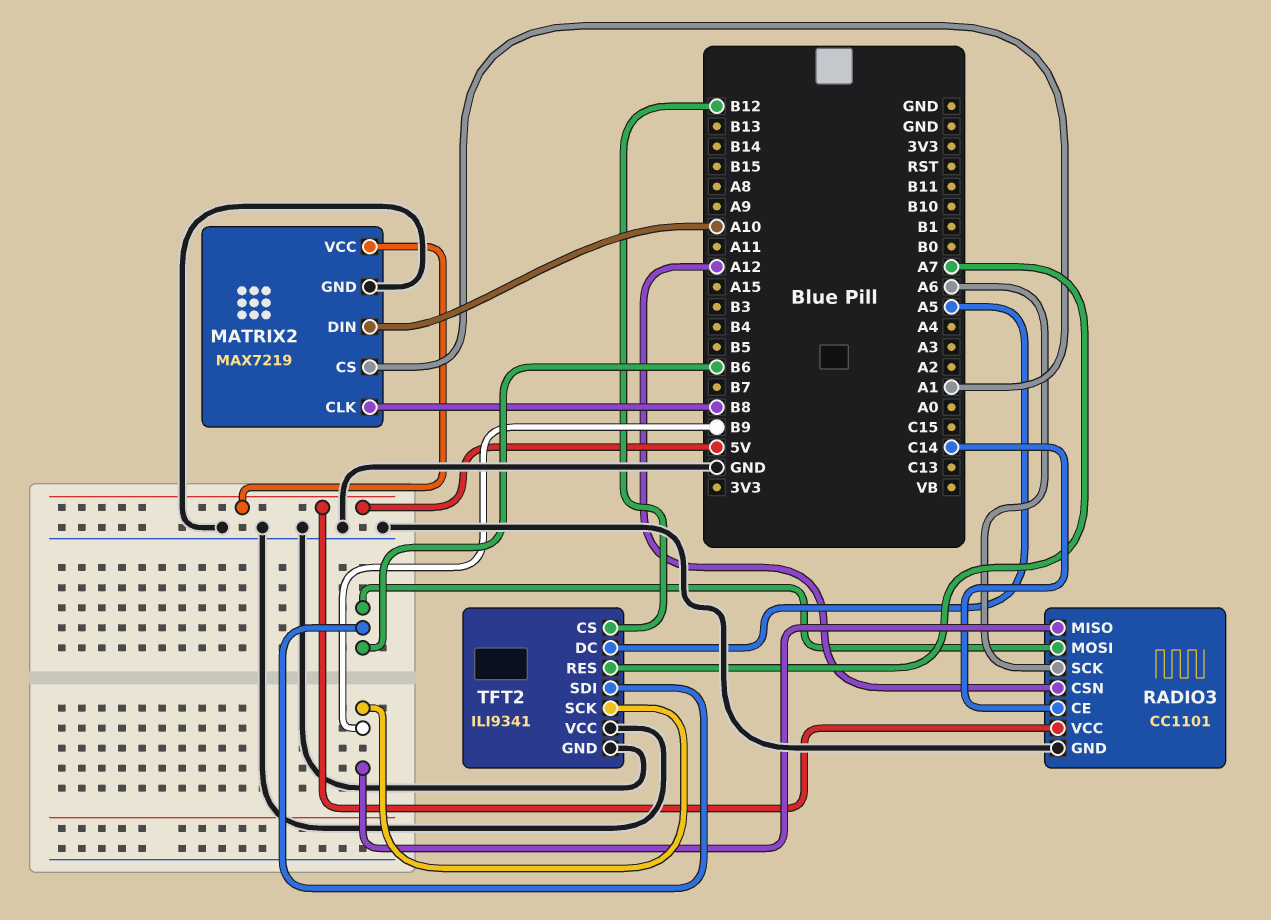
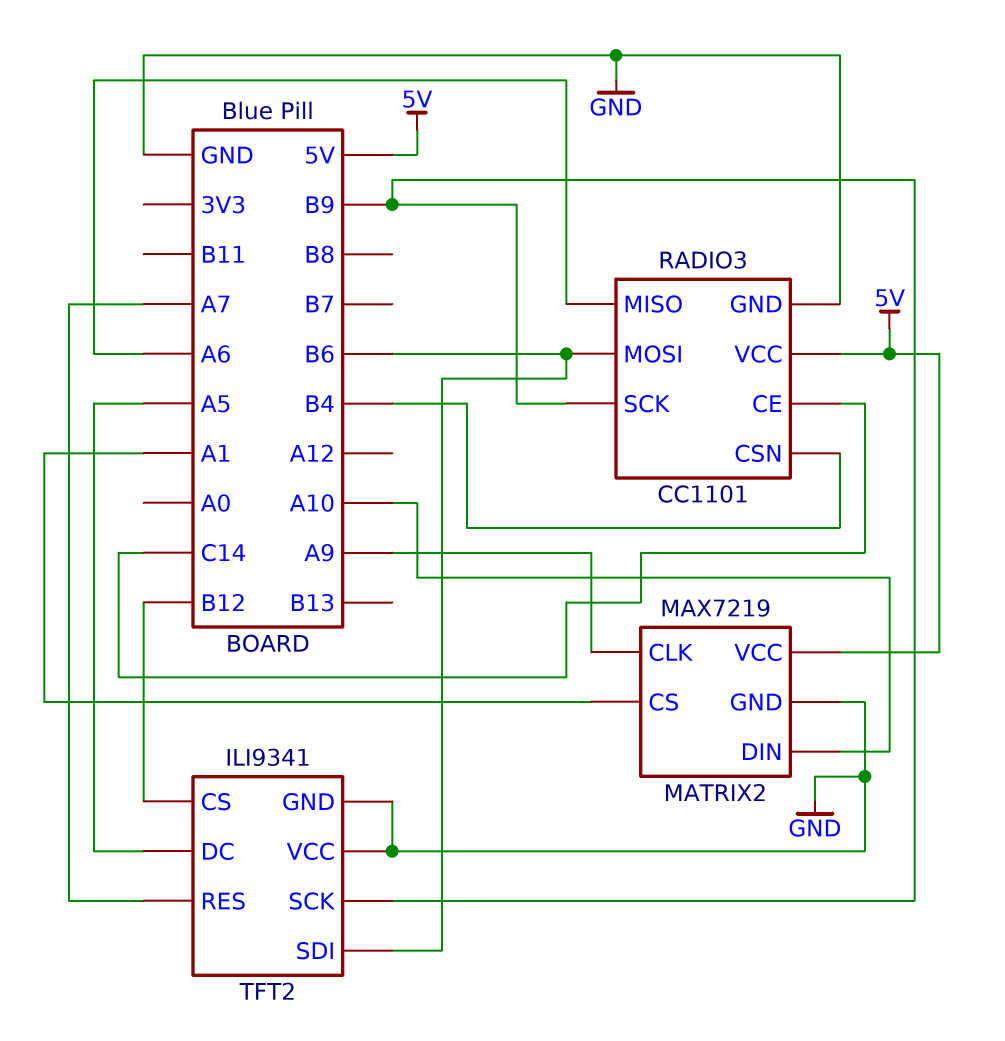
MATRIX2 pin CLK: B8 -> A9
RADIO3 pin CSN: A12 -> B4
RADIO3 pin MISO: B9 -> A6
RADIO3 pin SCK: A6 -> B9

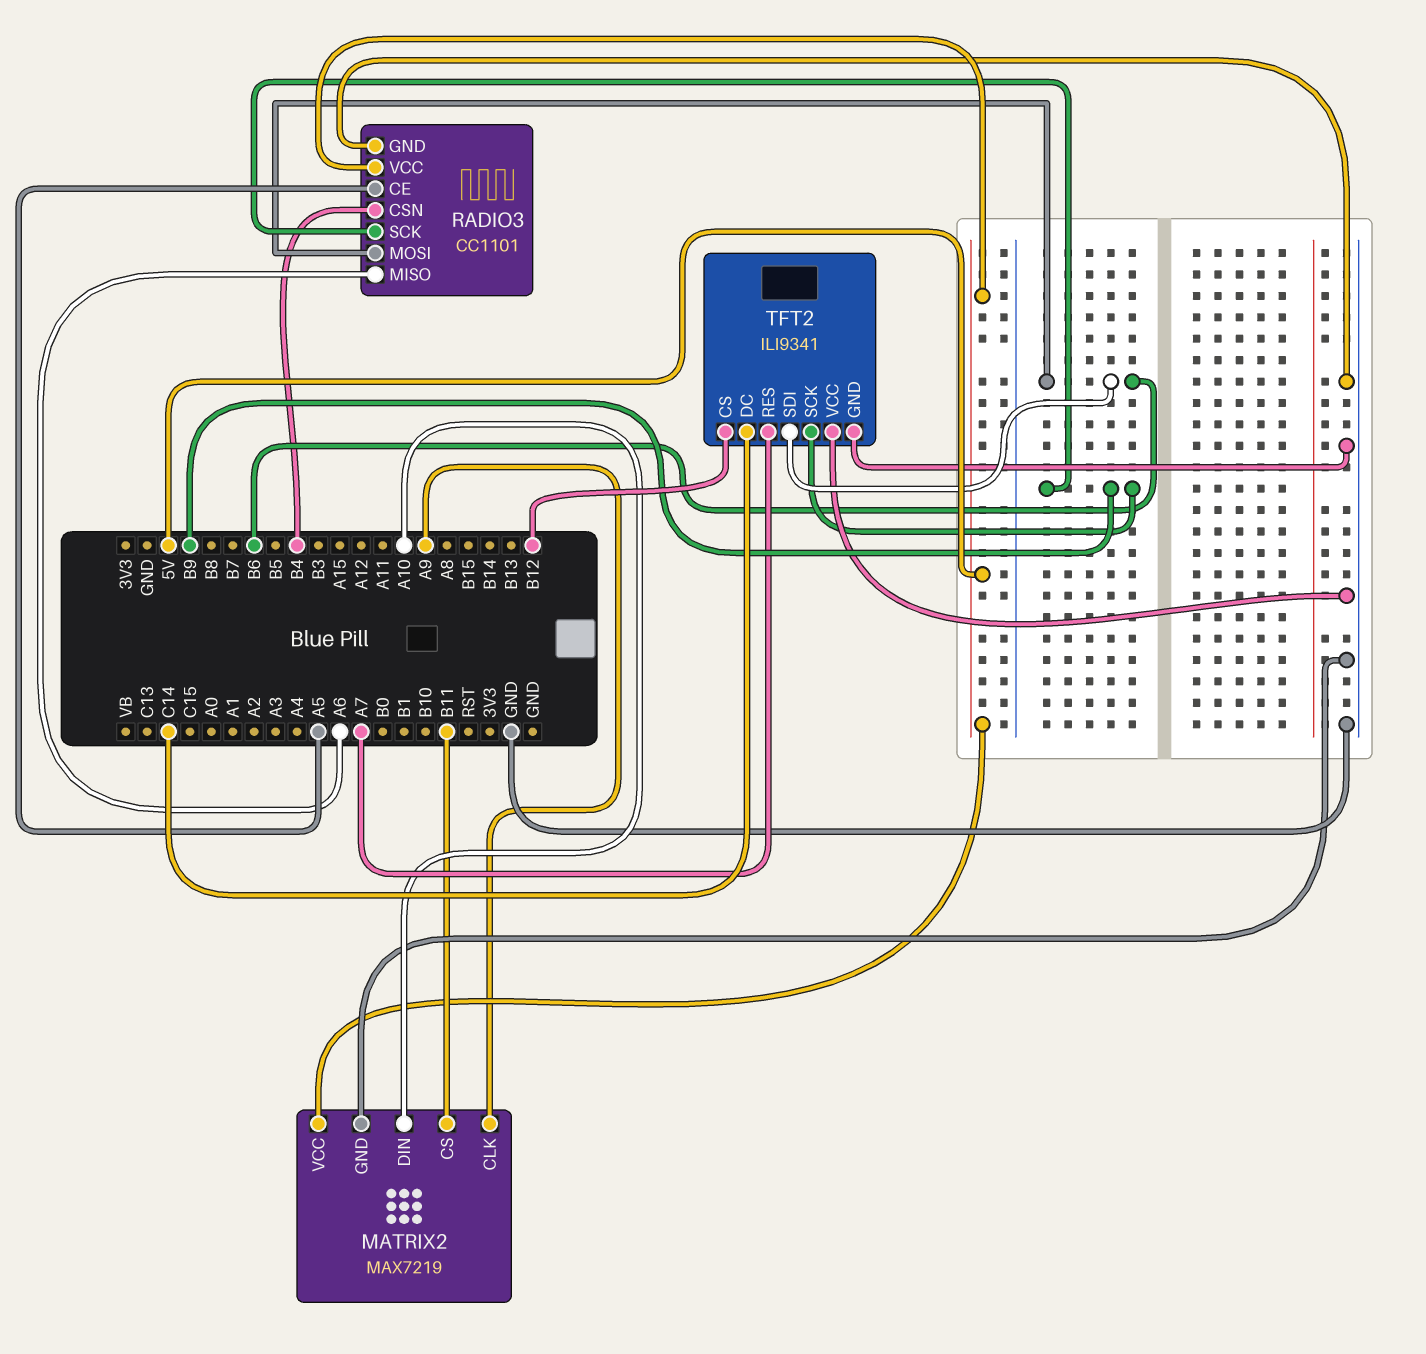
MATRIX2 pin CS: A1 -> B11
RADIO3 pin CE: C14 -> A5
TFT2 pin DC: A5 -> C14

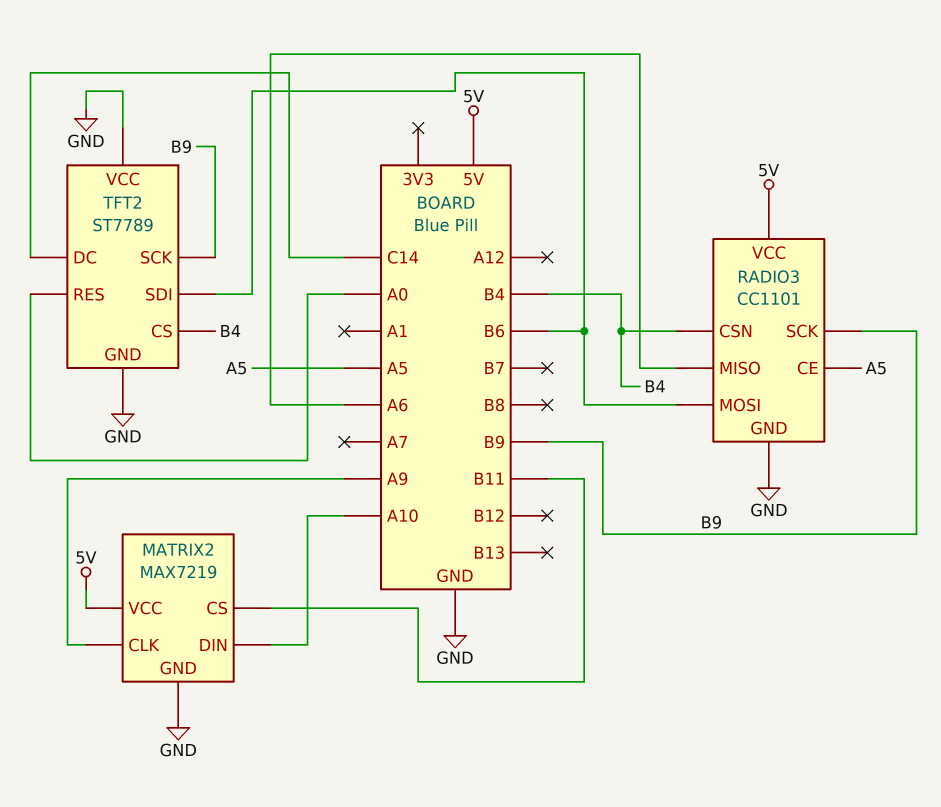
TFT2: ILI9341 -> ST7789
TFT2 pin CS: B12 -> B4
TFT2 pin RES: A7 -> A0

